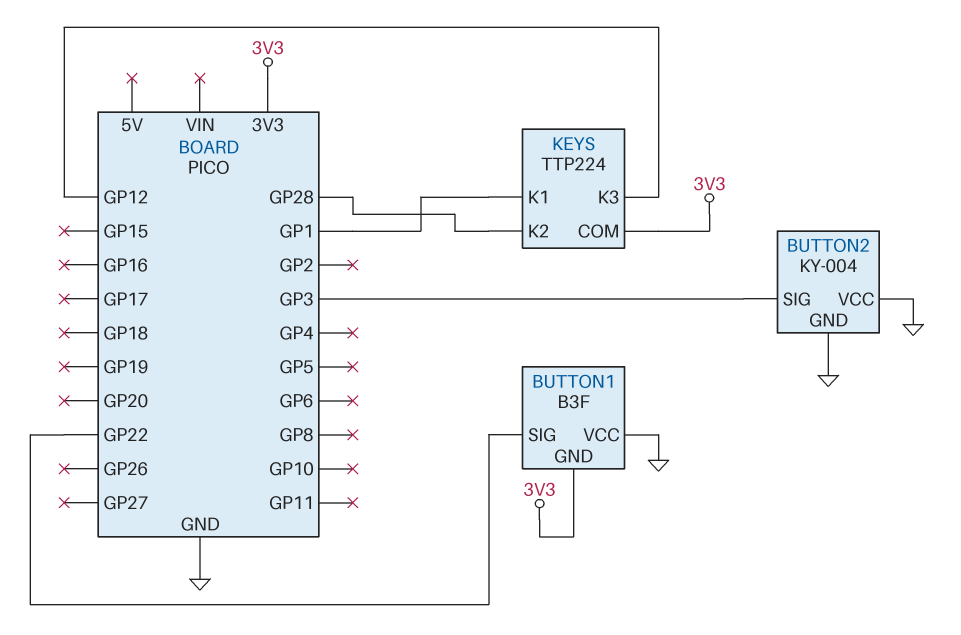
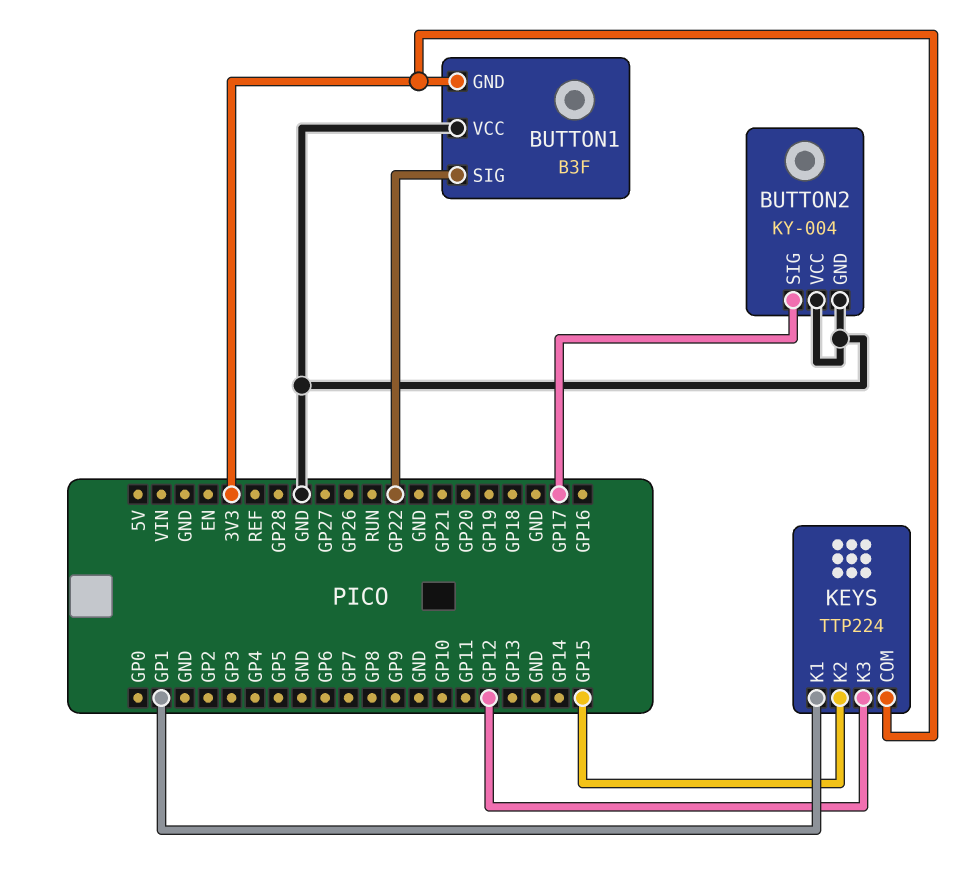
BUTTON2 pin SIG: GP3 -> GP17
KEYS pin K2: GP28 -> GP15

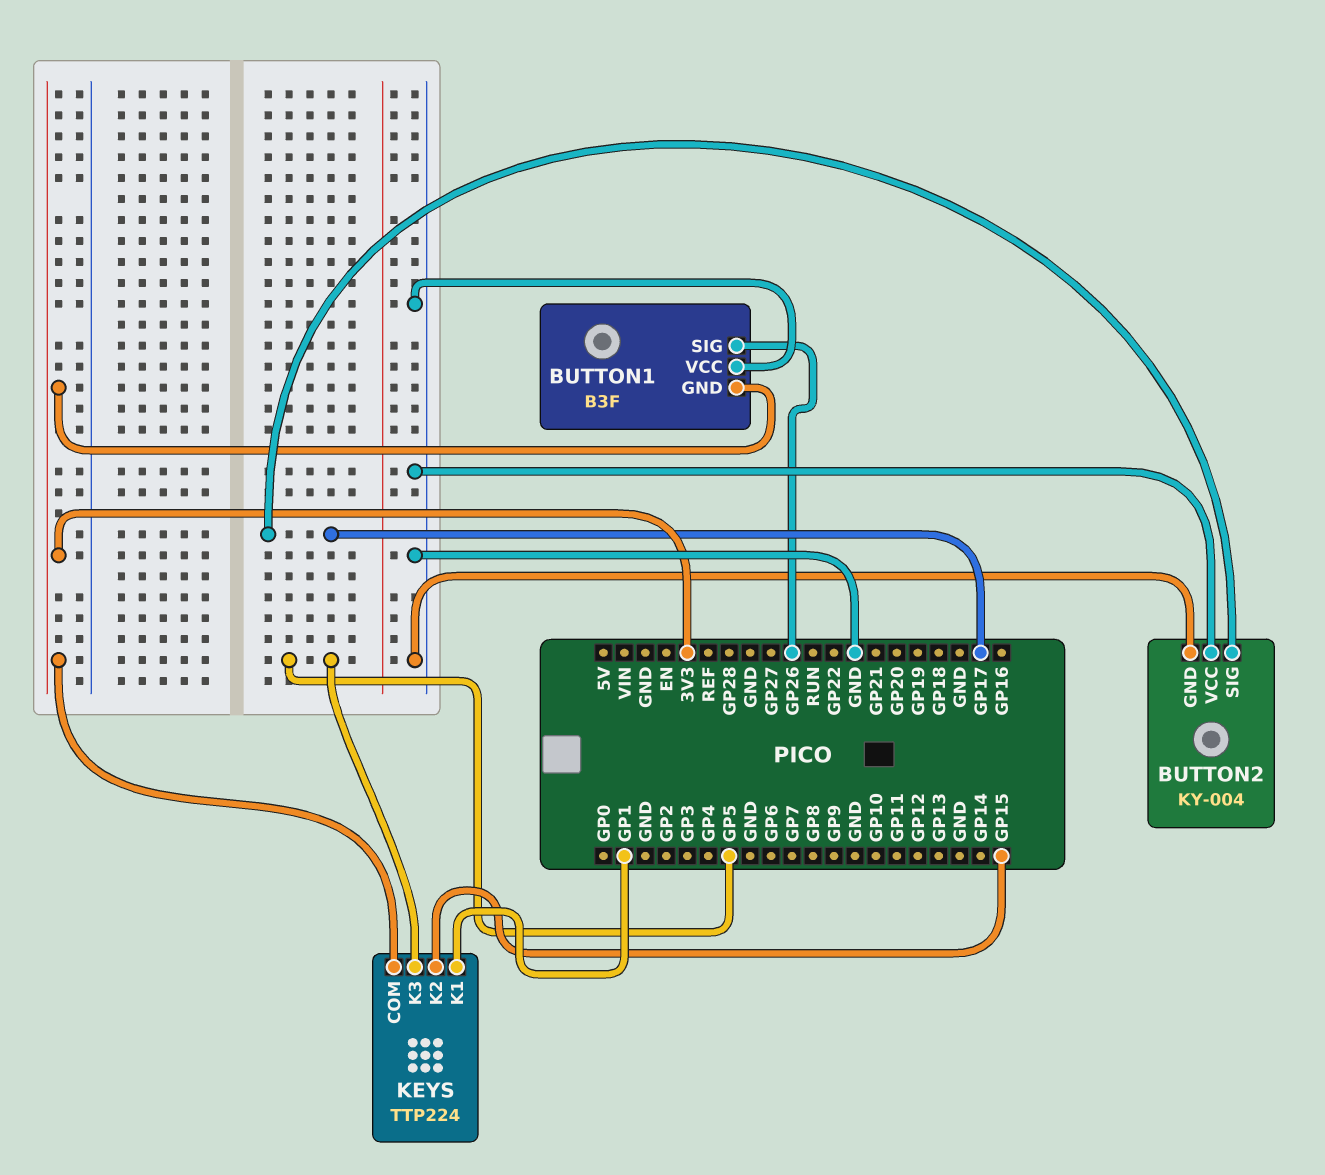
BUTTON1 pin SIG: GP22 -> GP26
KEYS pin K3: GP12 -> GP5

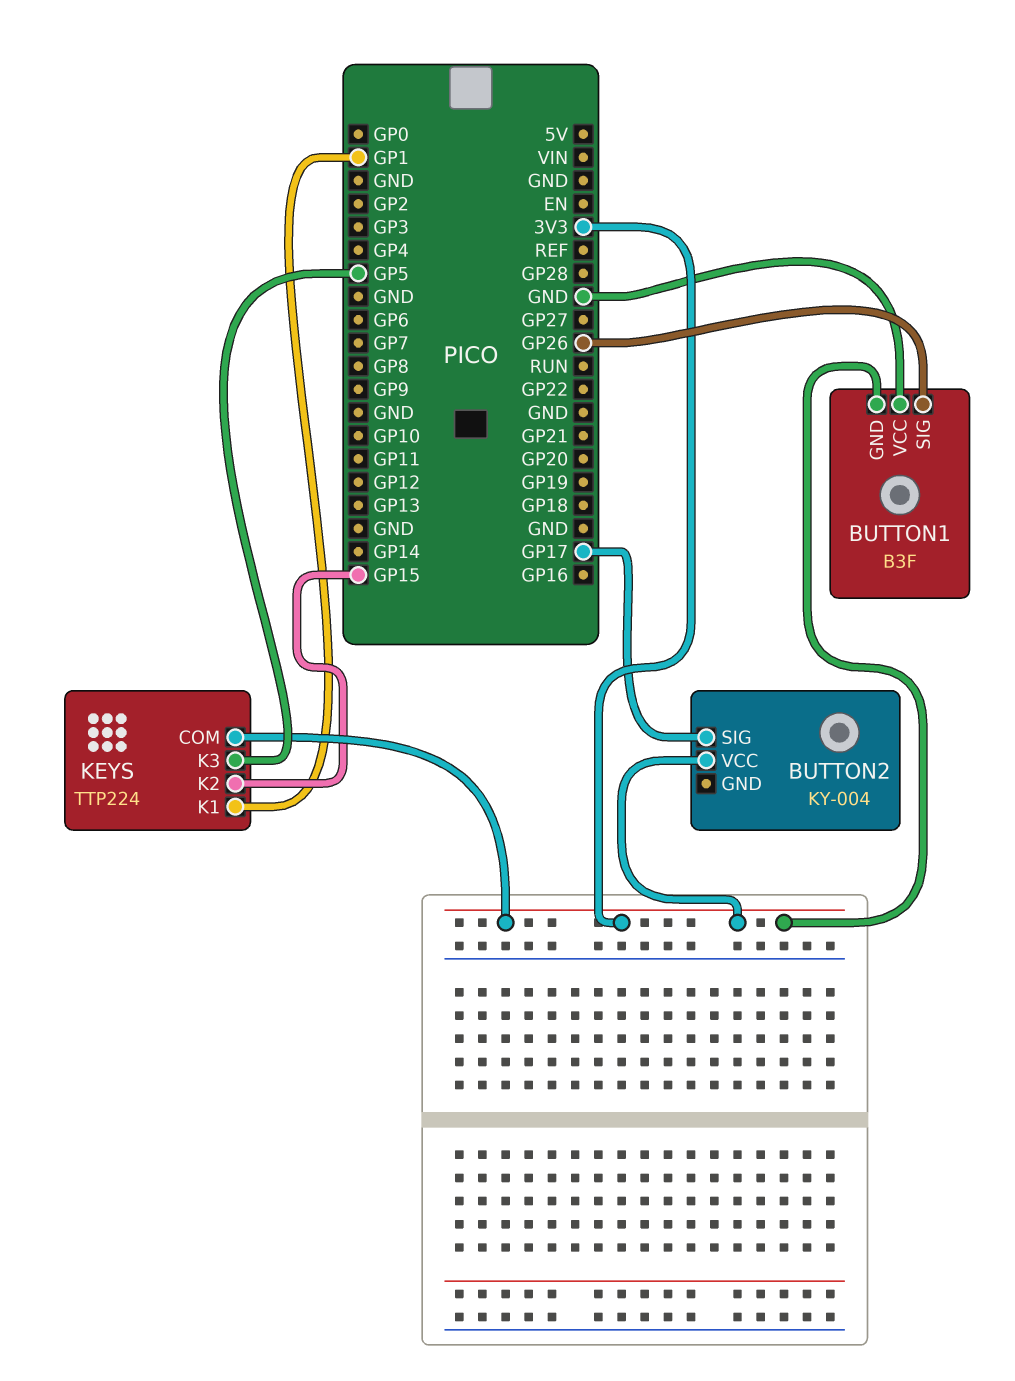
BUTTON2 pin GND: GND -> none
BUTTON2 pin VCC: GND -> 3V3

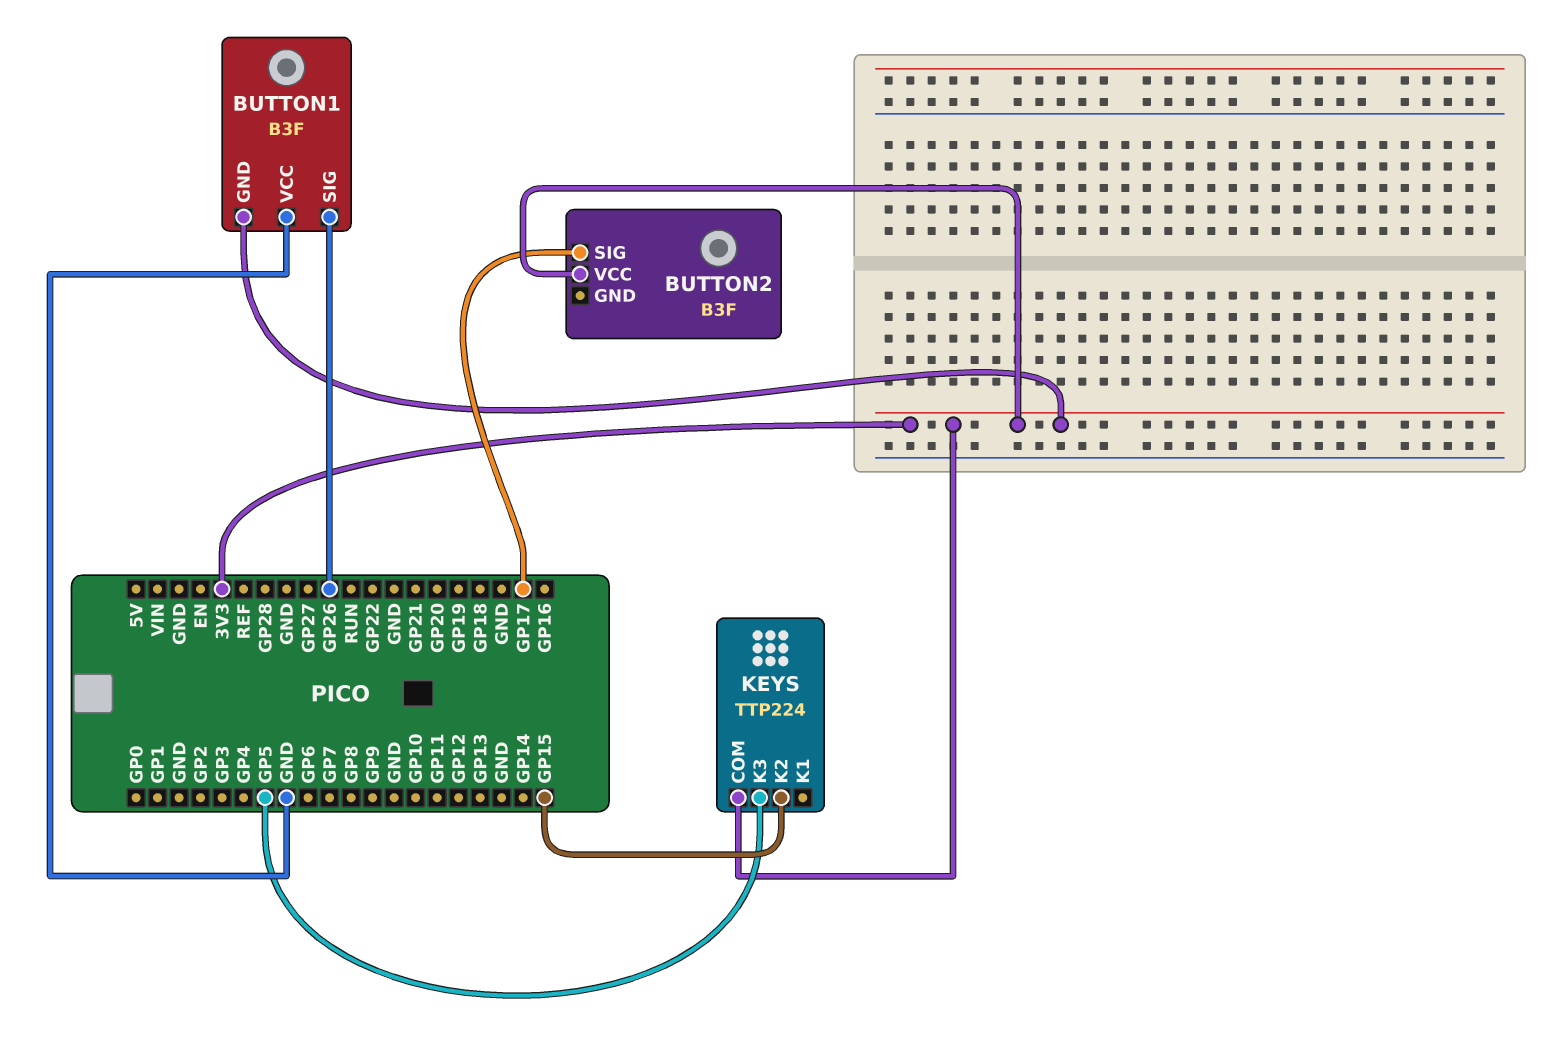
BUTTON2: KY-004 -> B3F
KEYS pin K1: GP1 -> none

